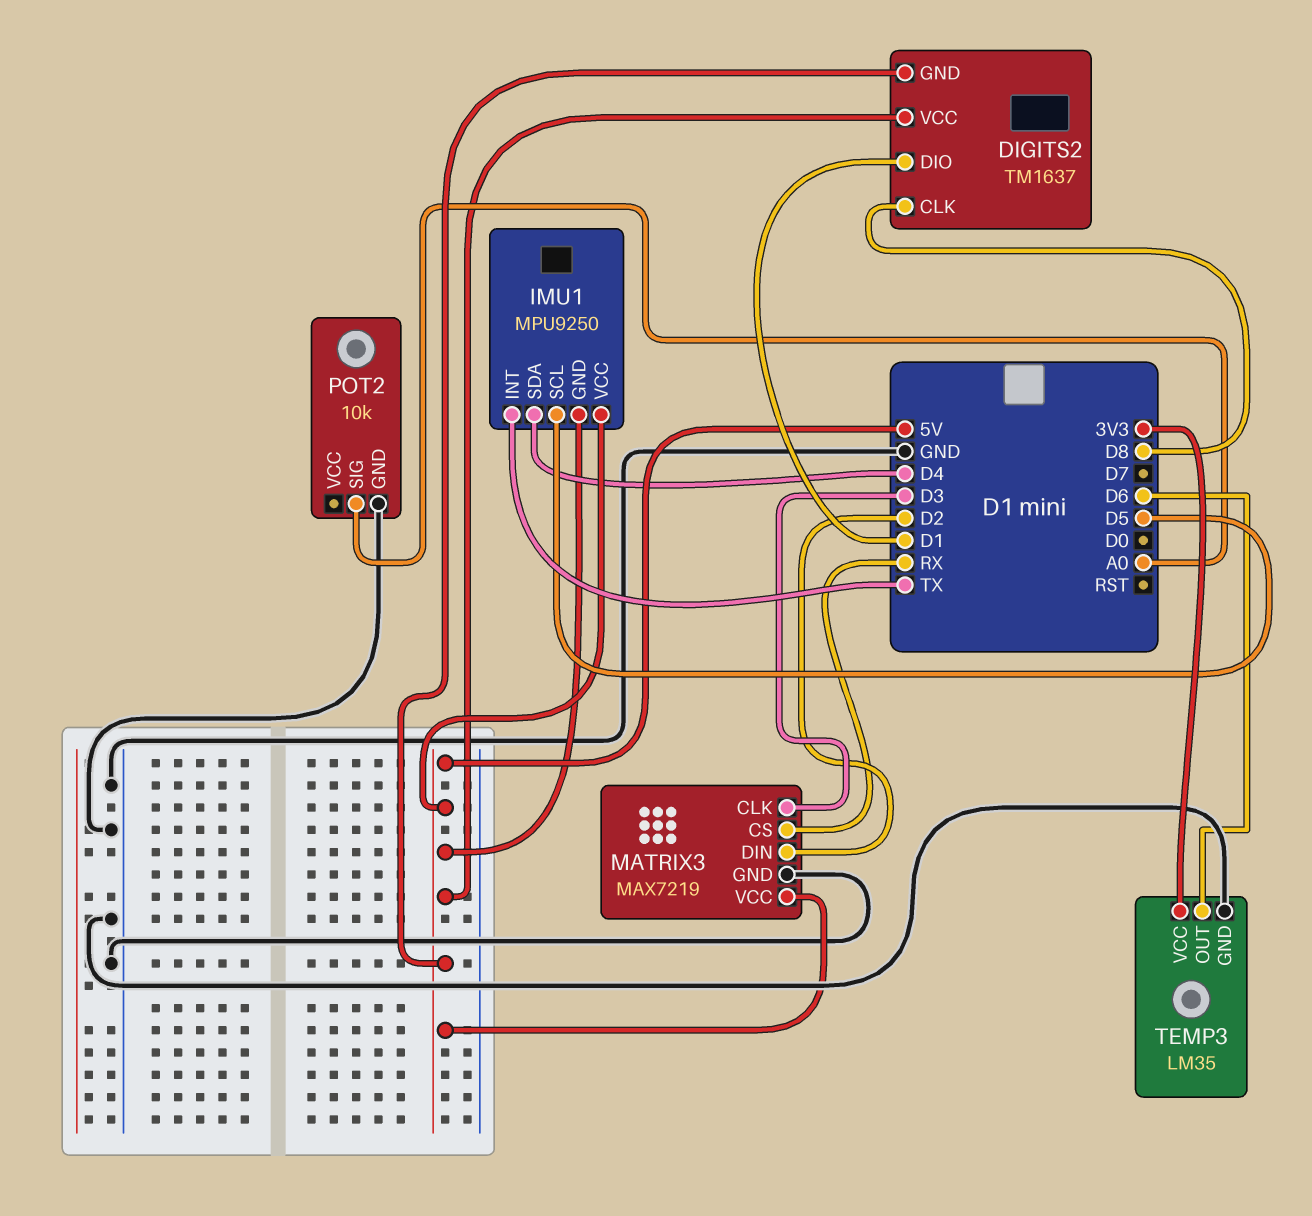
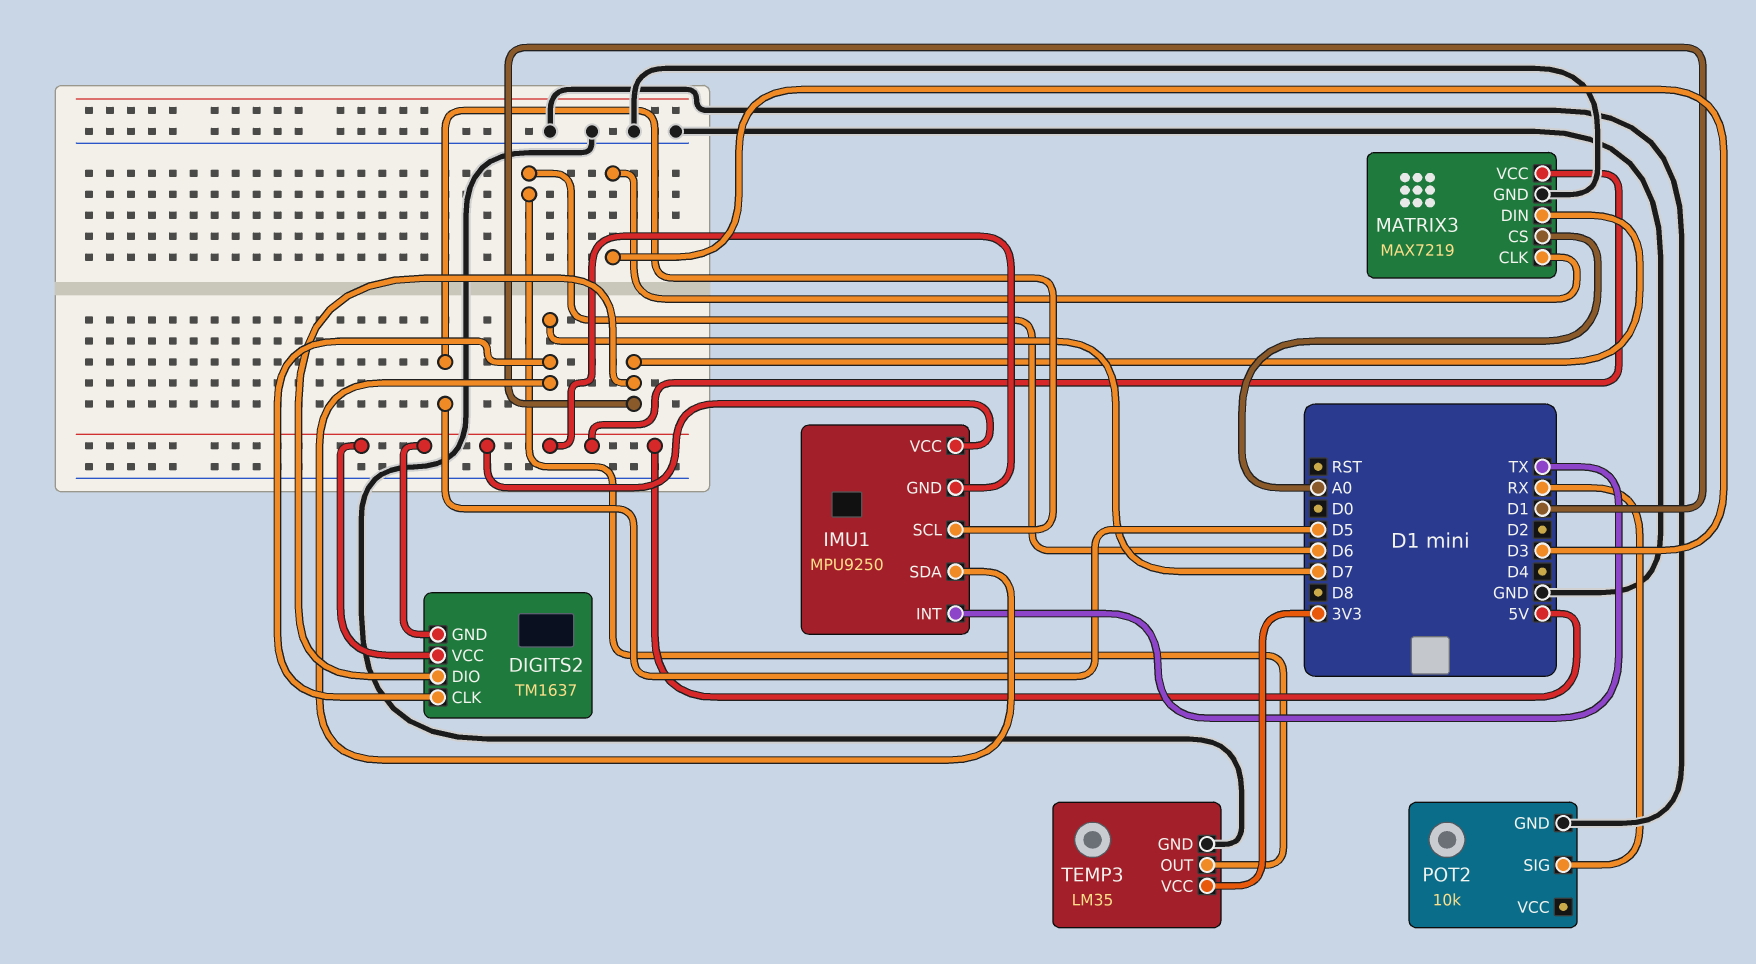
DIGITS2 pin CLK: D8 -> D7
IMU1 pin SDA: D4 -> D7
MATRIX3 pin CS: RX -> A0
MATRIX3 pin DIN: D2 -> D1
POT2 pin SIG: A0 -> RX

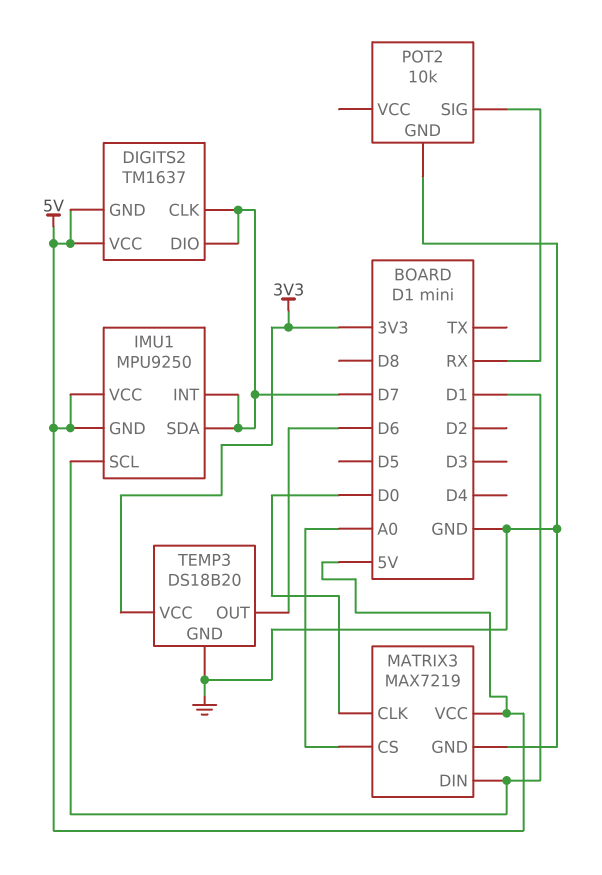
DIGITS2 pin DIO: D1 -> D7
IMU1 pin INT: TX -> D7
IMU1 pin SCL: D5 -> D1
MATRIX3 pin CLK: D3 -> D0
TEMP3: LM35 -> DS18B20

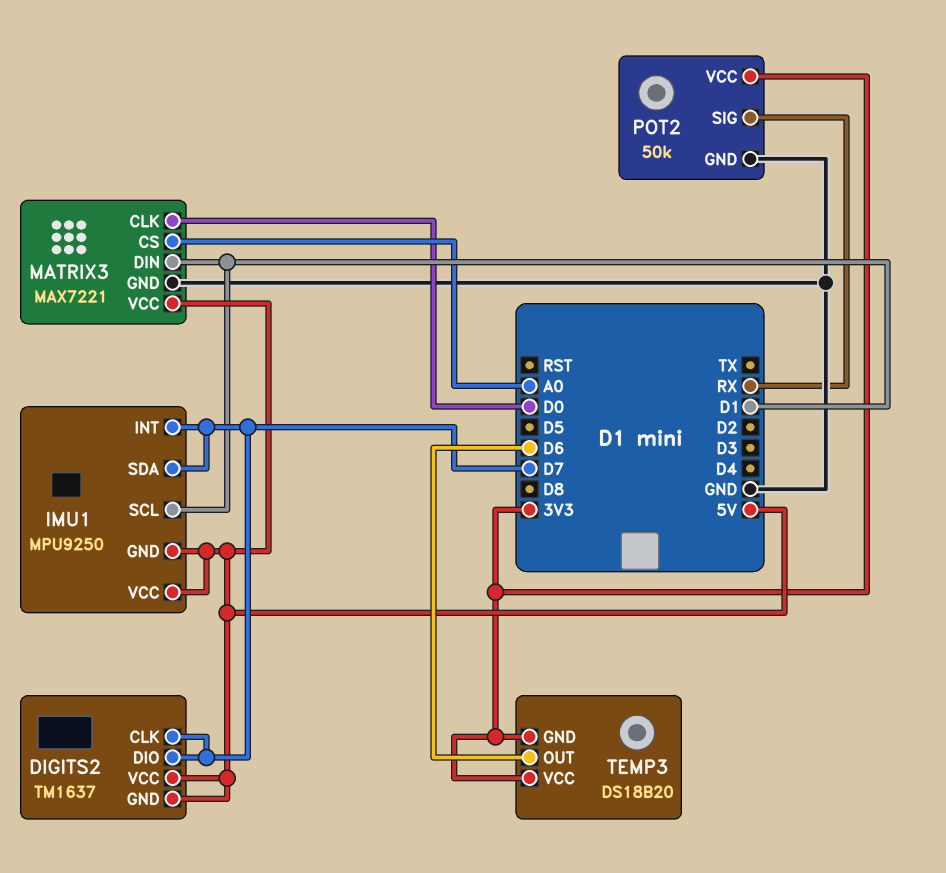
MATRIX3: MAX7219 -> MAX7221
POT2: 10k -> 50k
POT2 pin VCC: none -> 3V3
TEMP3 pin GND: GND -> 3V3

